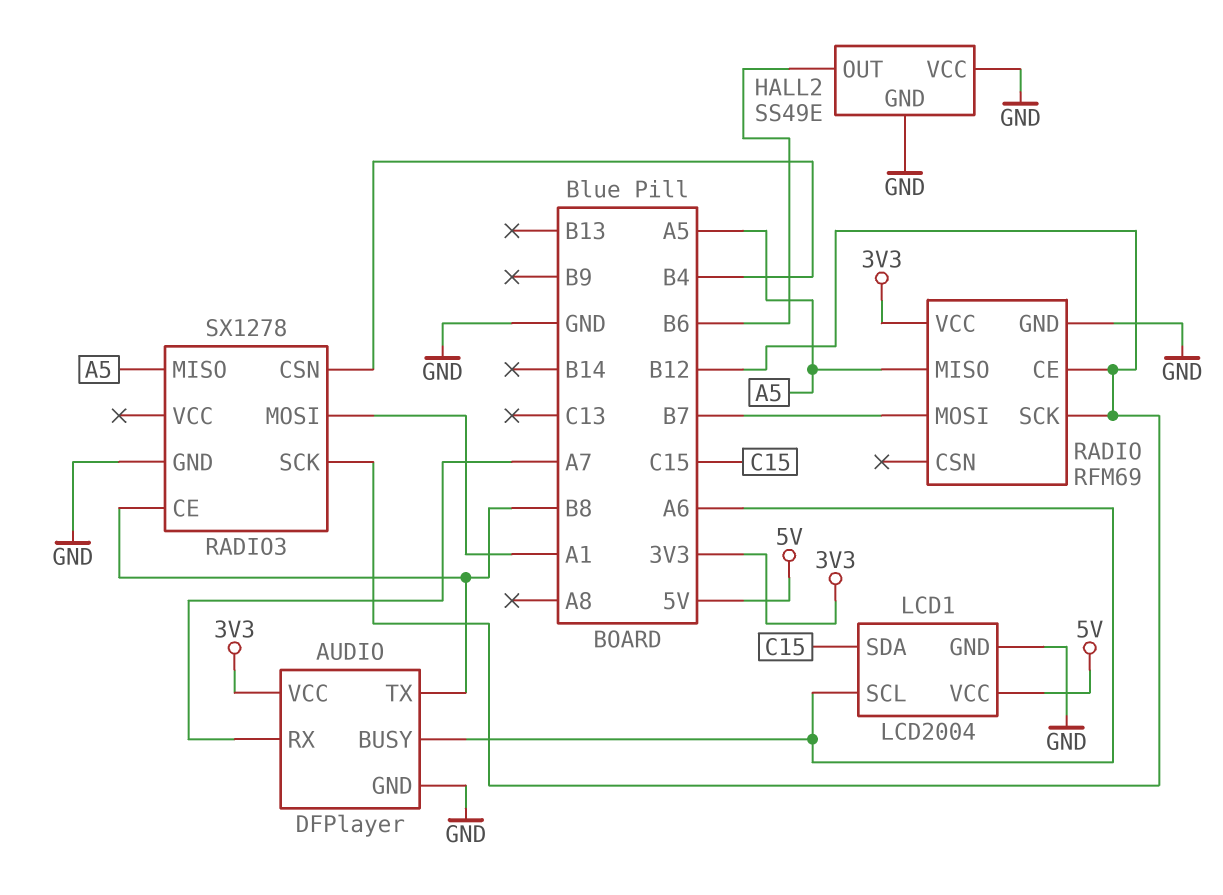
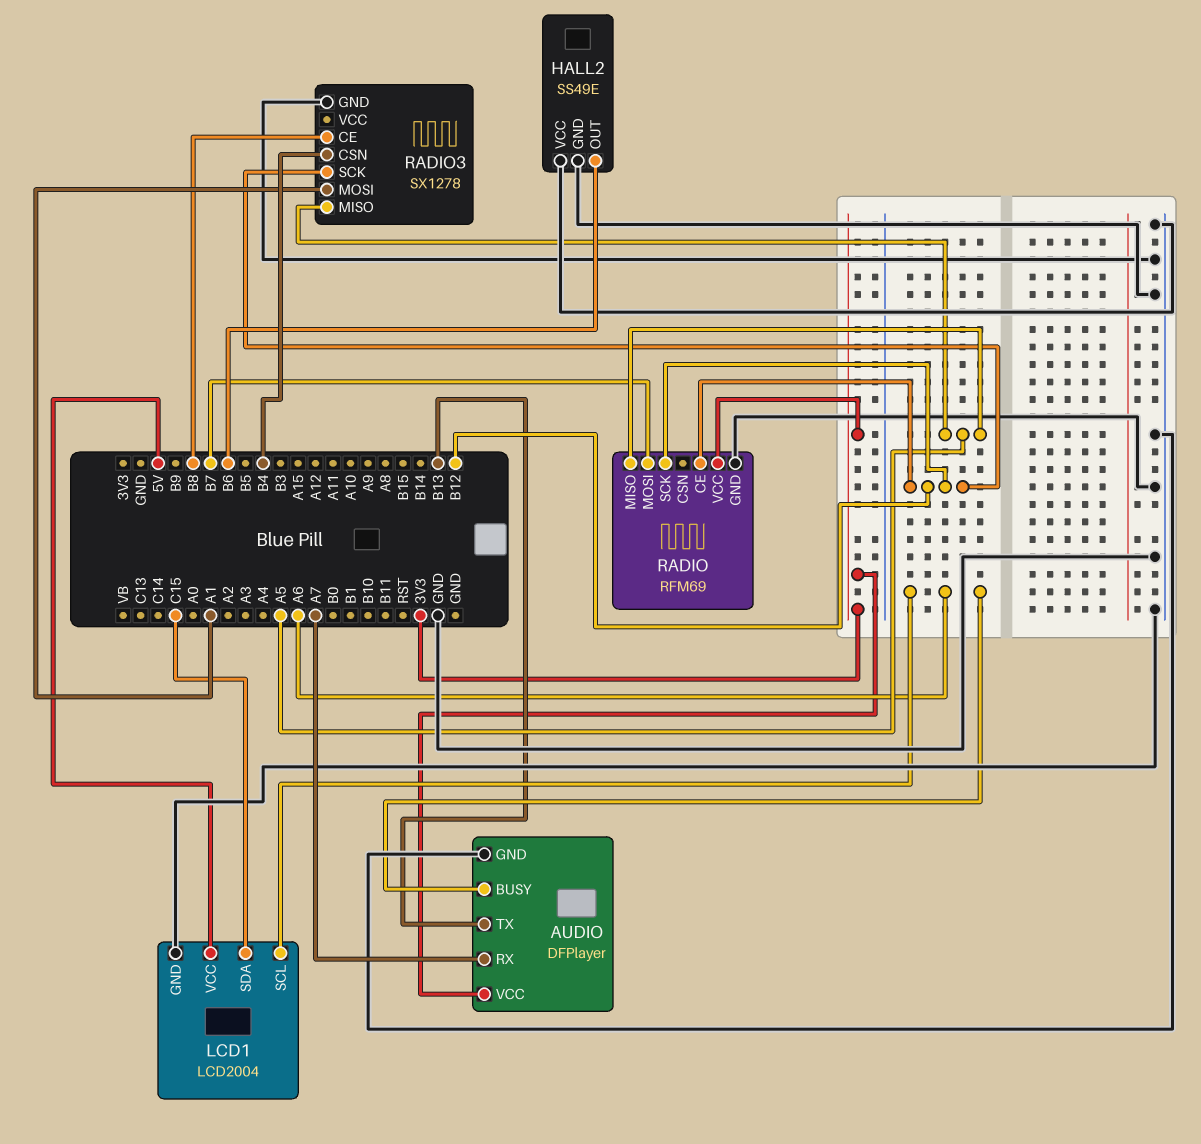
AUDIO pin TX: B8 -> B13

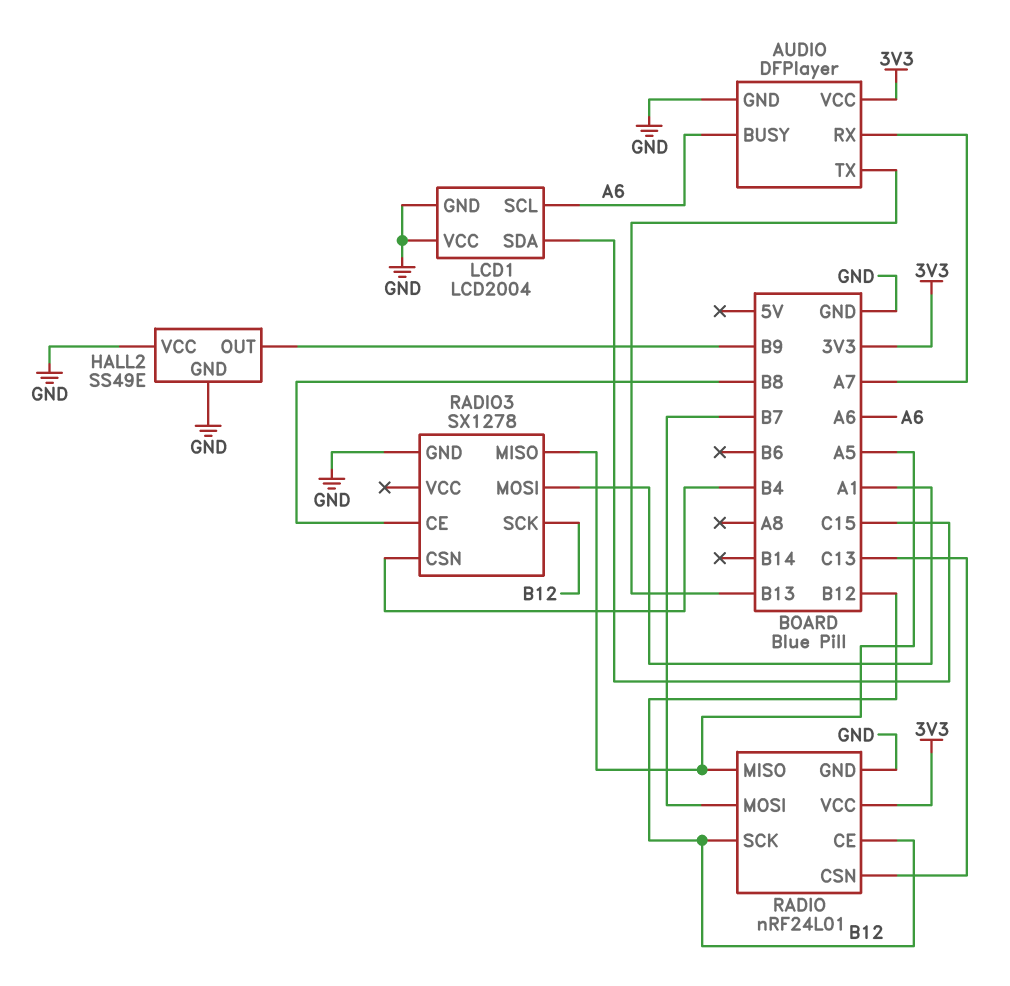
HALL2 pin OUT: B6 -> B9
LCD1 pin VCC: 5V -> GND
RADIO: RFM69 -> nRF24L01
RADIO pin CSN: none -> C13

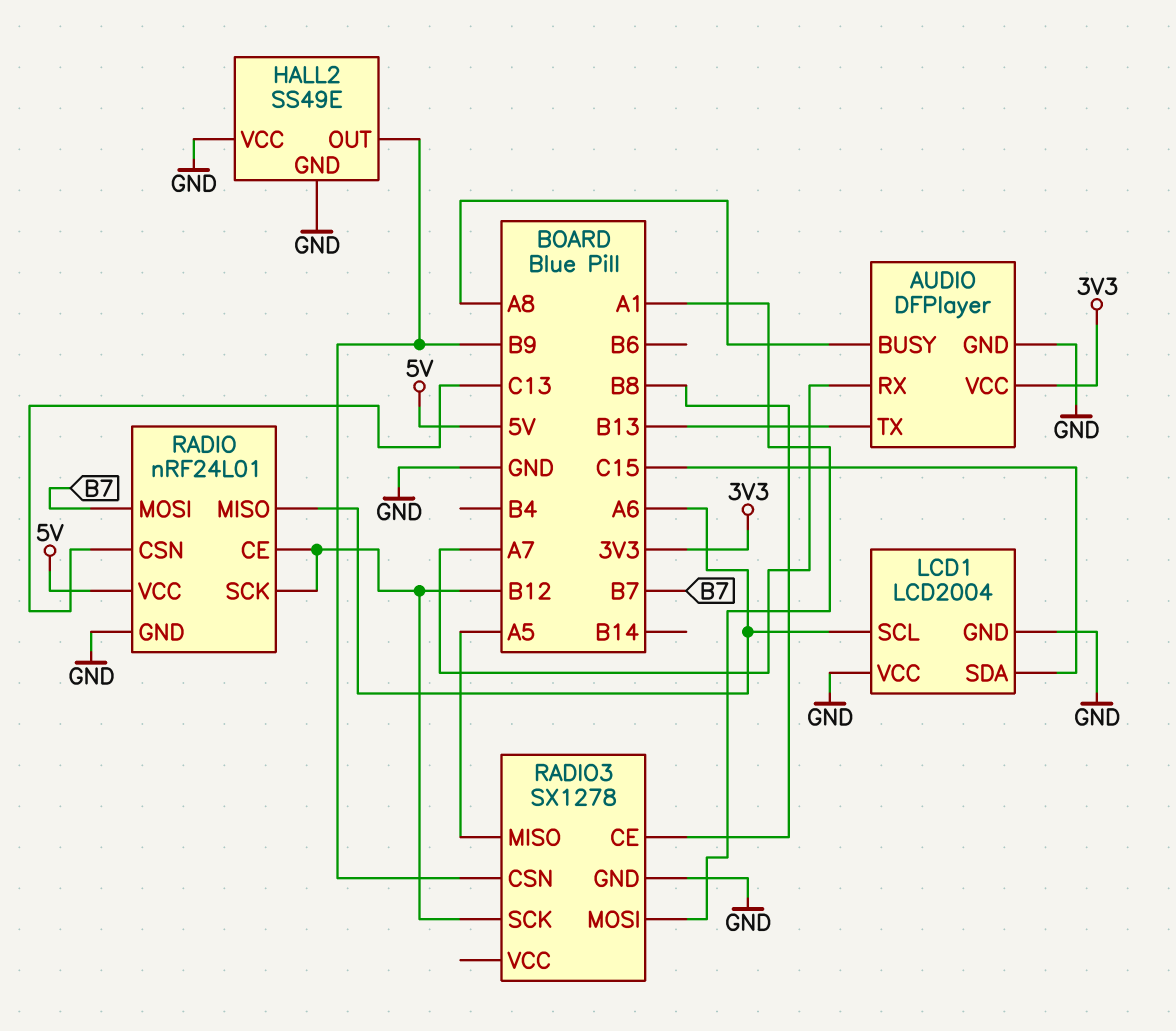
AUDIO pin BUSY: A6 -> A8
RADIO pin MISO: A5 -> A6
RADIO pin VCC: 3V3 -> 5V
RADIO3 pin CSN: B4 -> B9

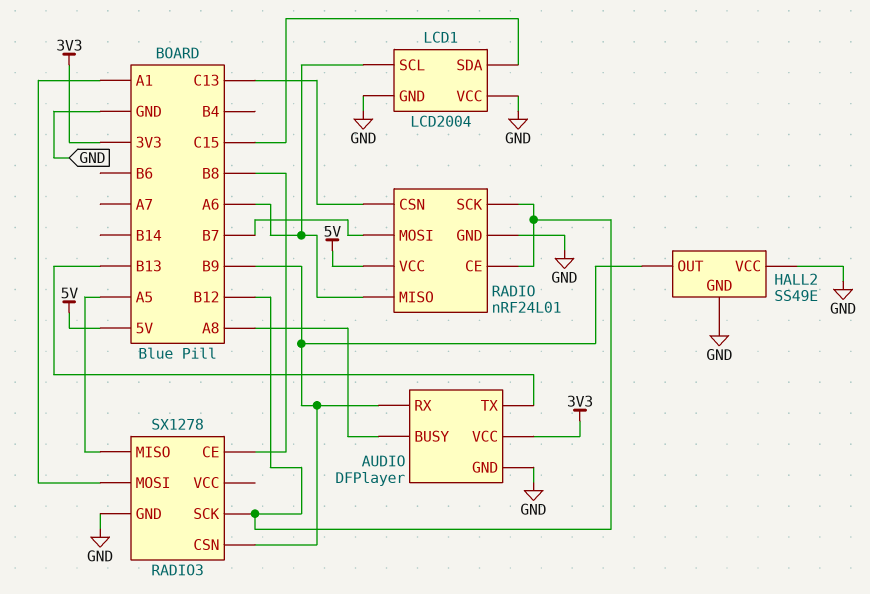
AUDIO pin RX: A7 -> B9

